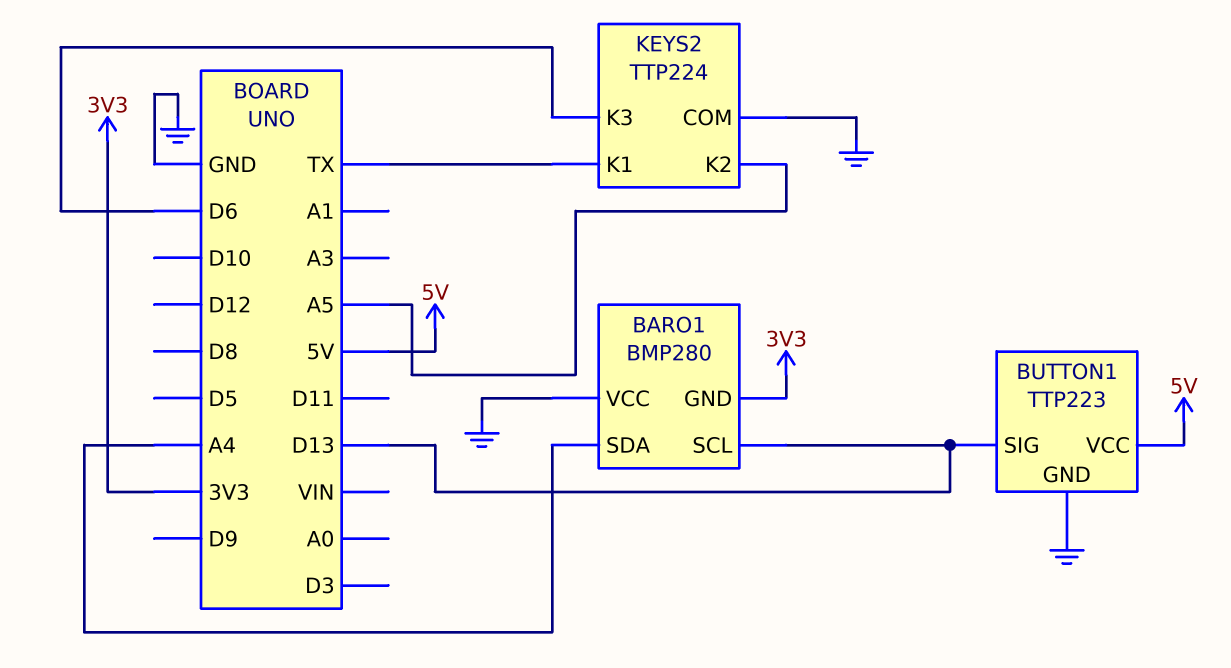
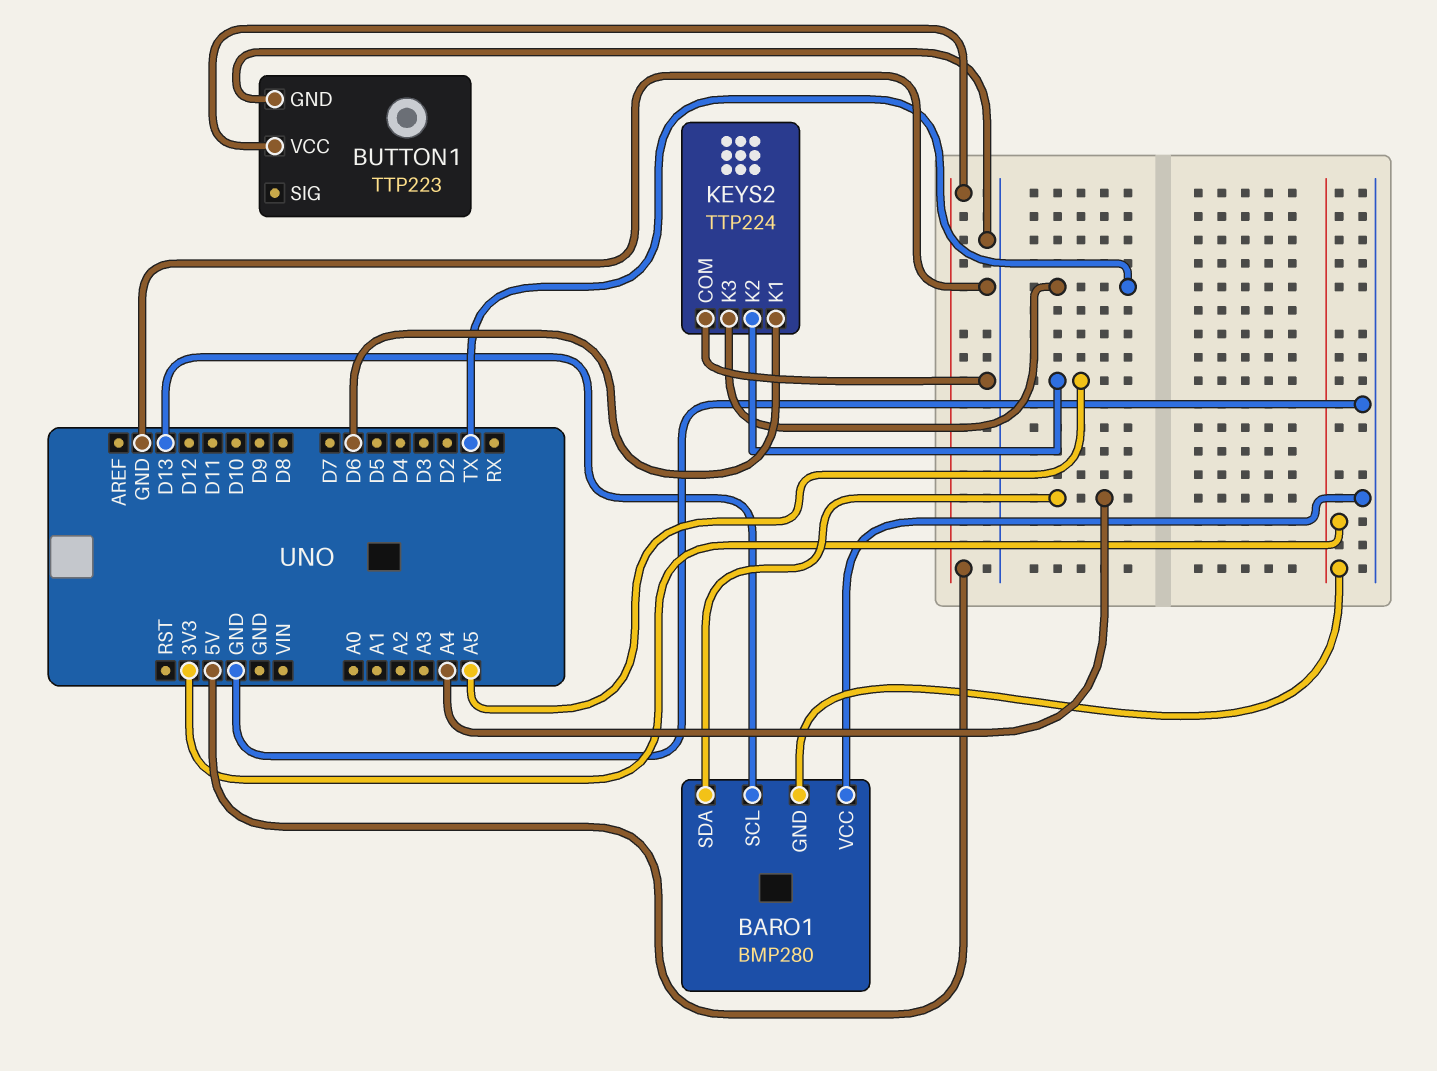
BUTTON1 pin SIG: D13 -> none
KEYS2 pin K1: TX -> D6
KEYS2 pin K3: D6 -> TX

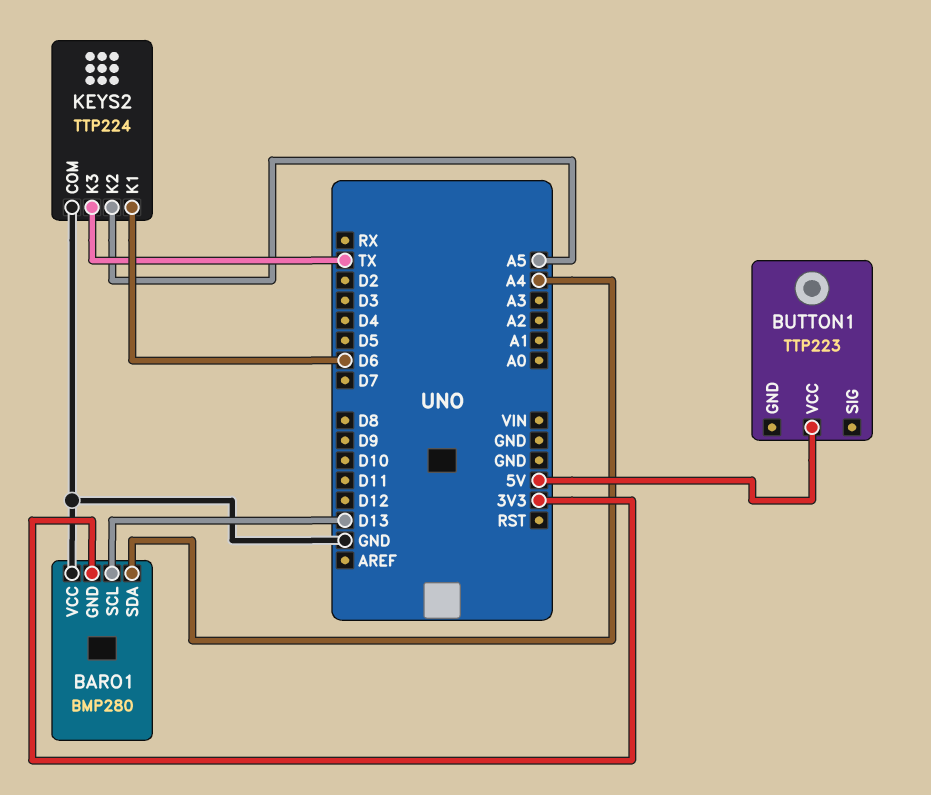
BUTTON1 pin GND: GND -> none

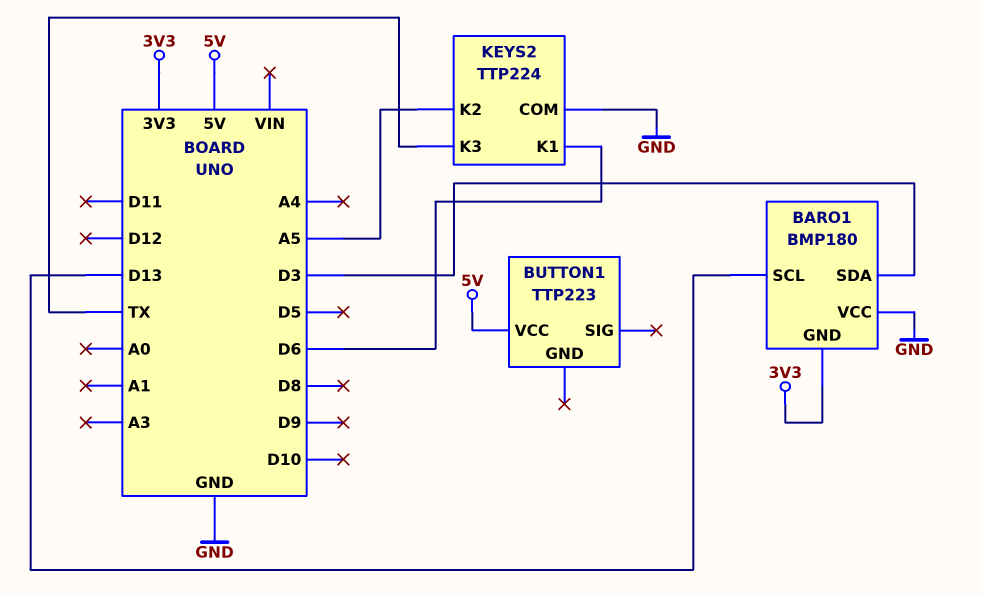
BARO1: BMP280 -> BMP180
BARO1 pin SDA: A4 -> D3

